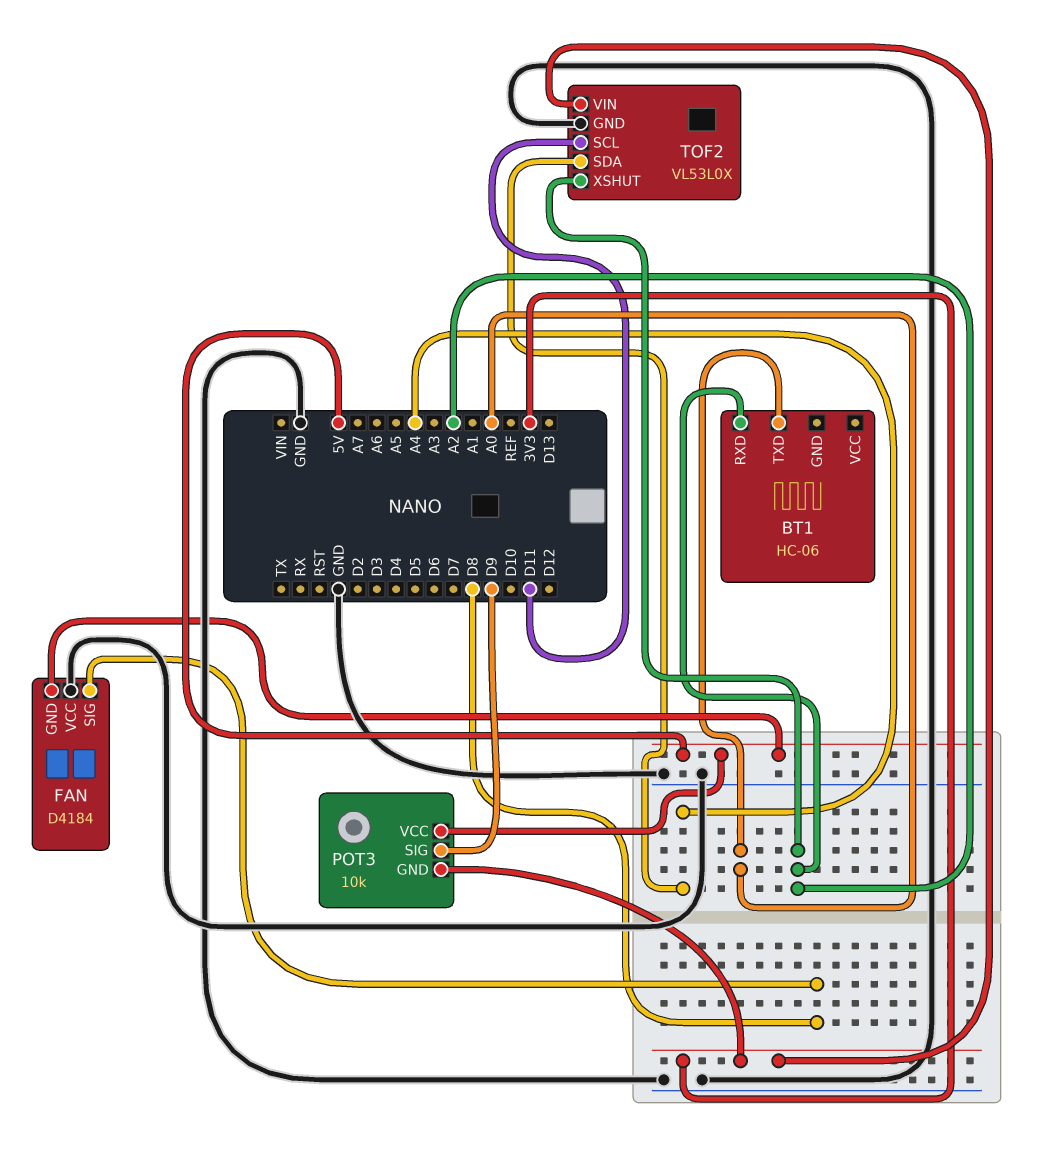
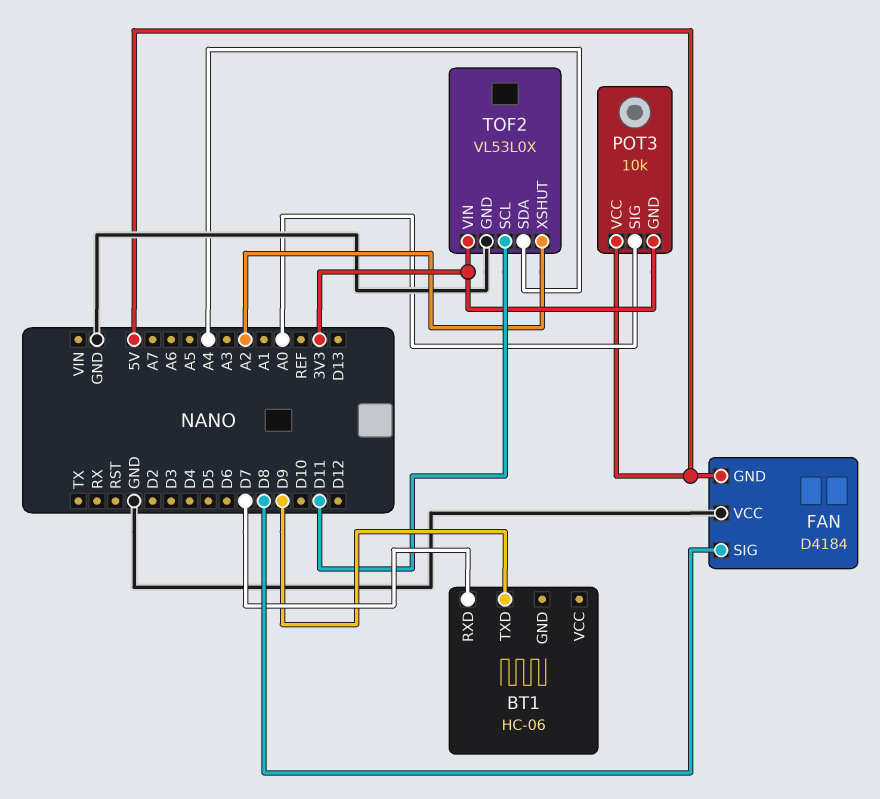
BT1 pin RXD: A2 -> D7
BT1 pin TXD: A0 -> D9
POT3 pin SIG: D9 -> A0

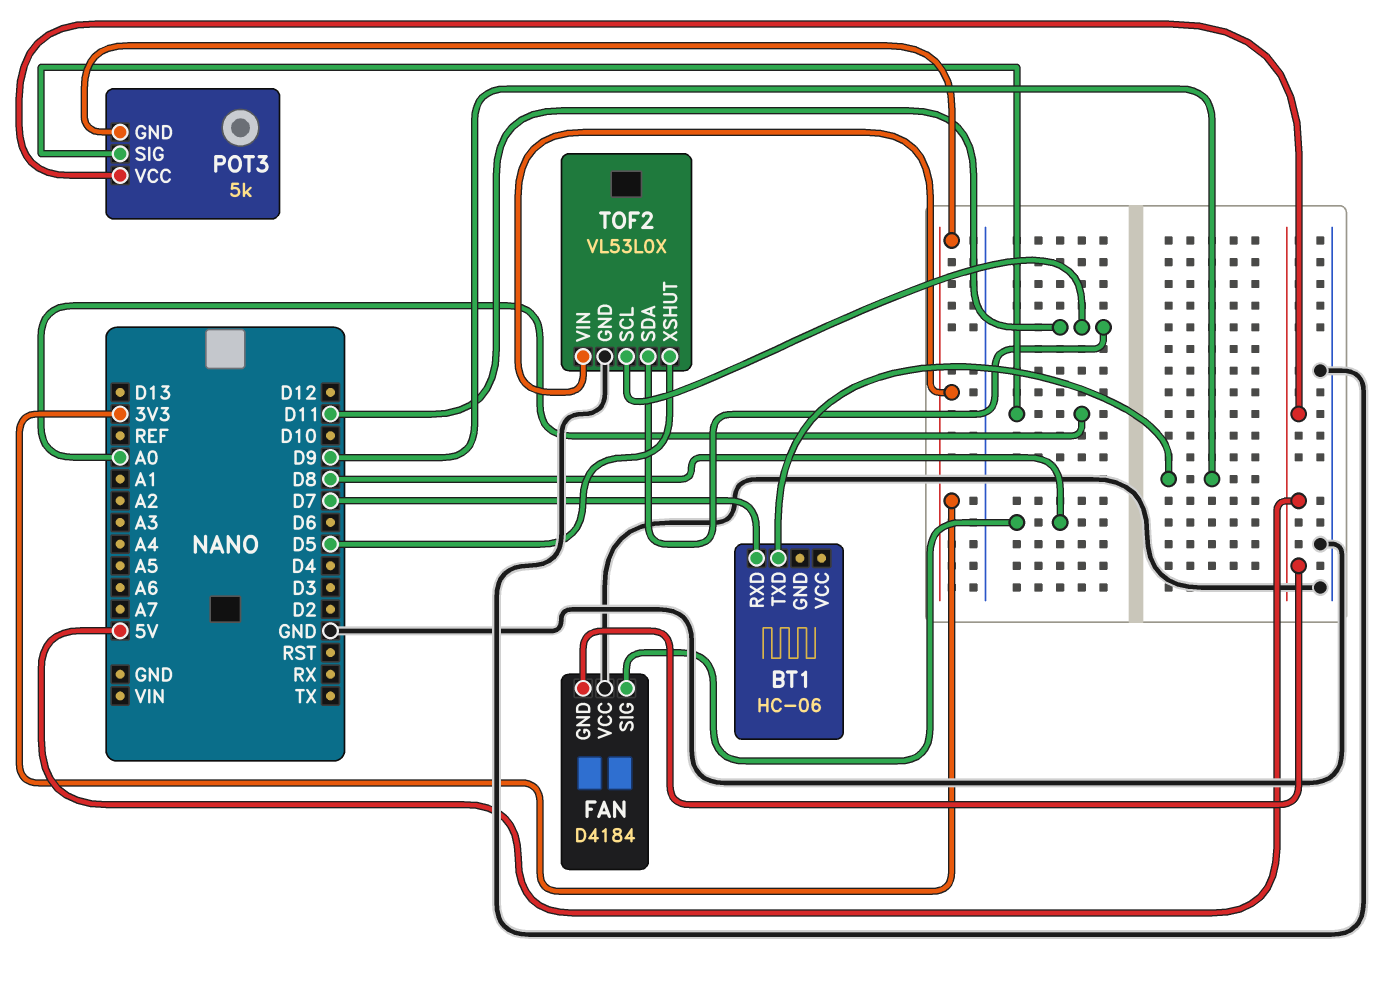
POT3: 10k -> 5k
TOF2 pin SDA: A4 -> D11
TOF2 pin XSHUT: A2 -> D5

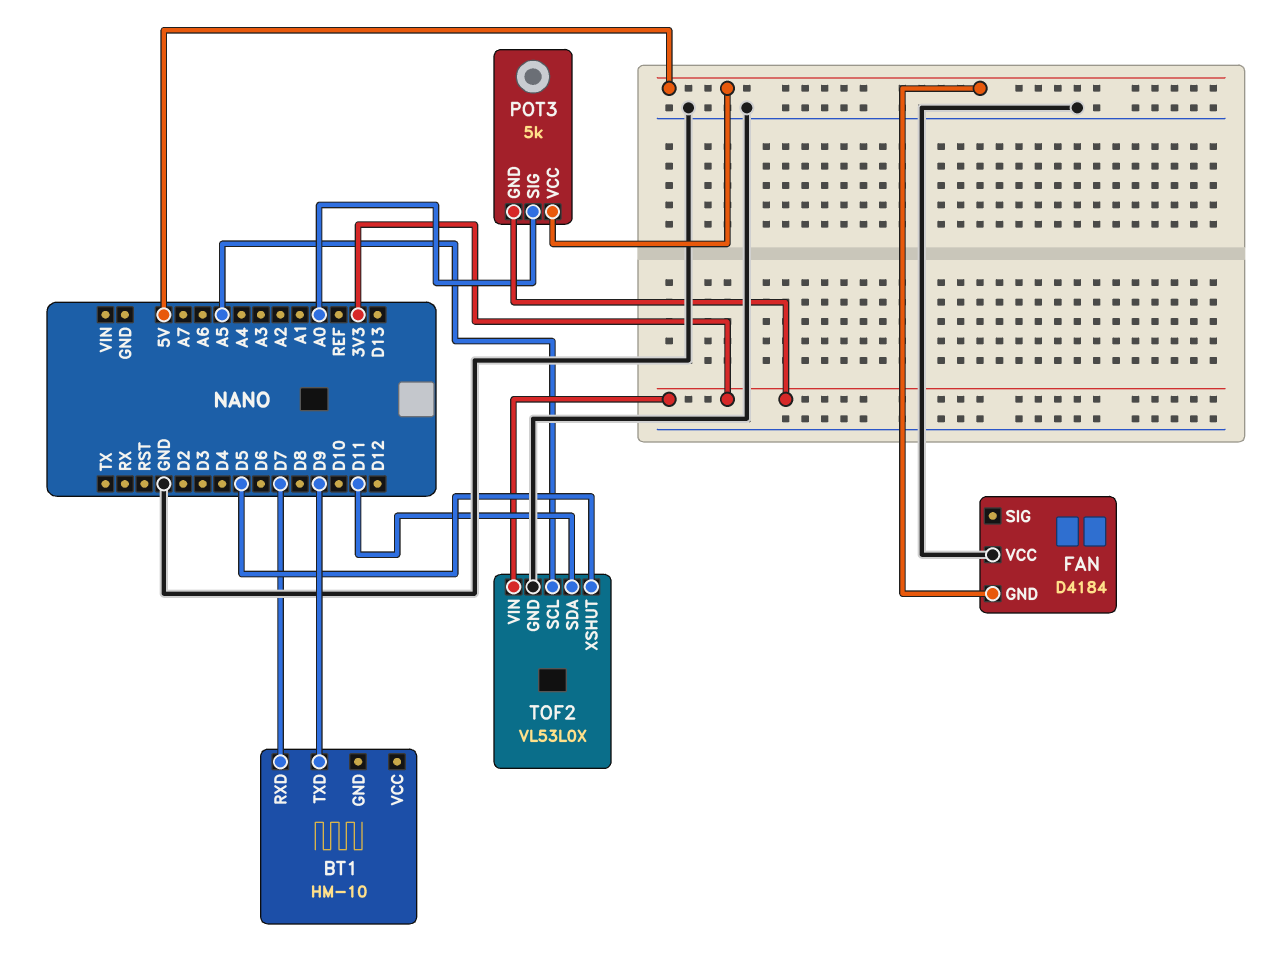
BT1: HC-06 -> HM-10
FAN pin SIG: D8 -> none
TOF2 pin SCL: D11 -> A5

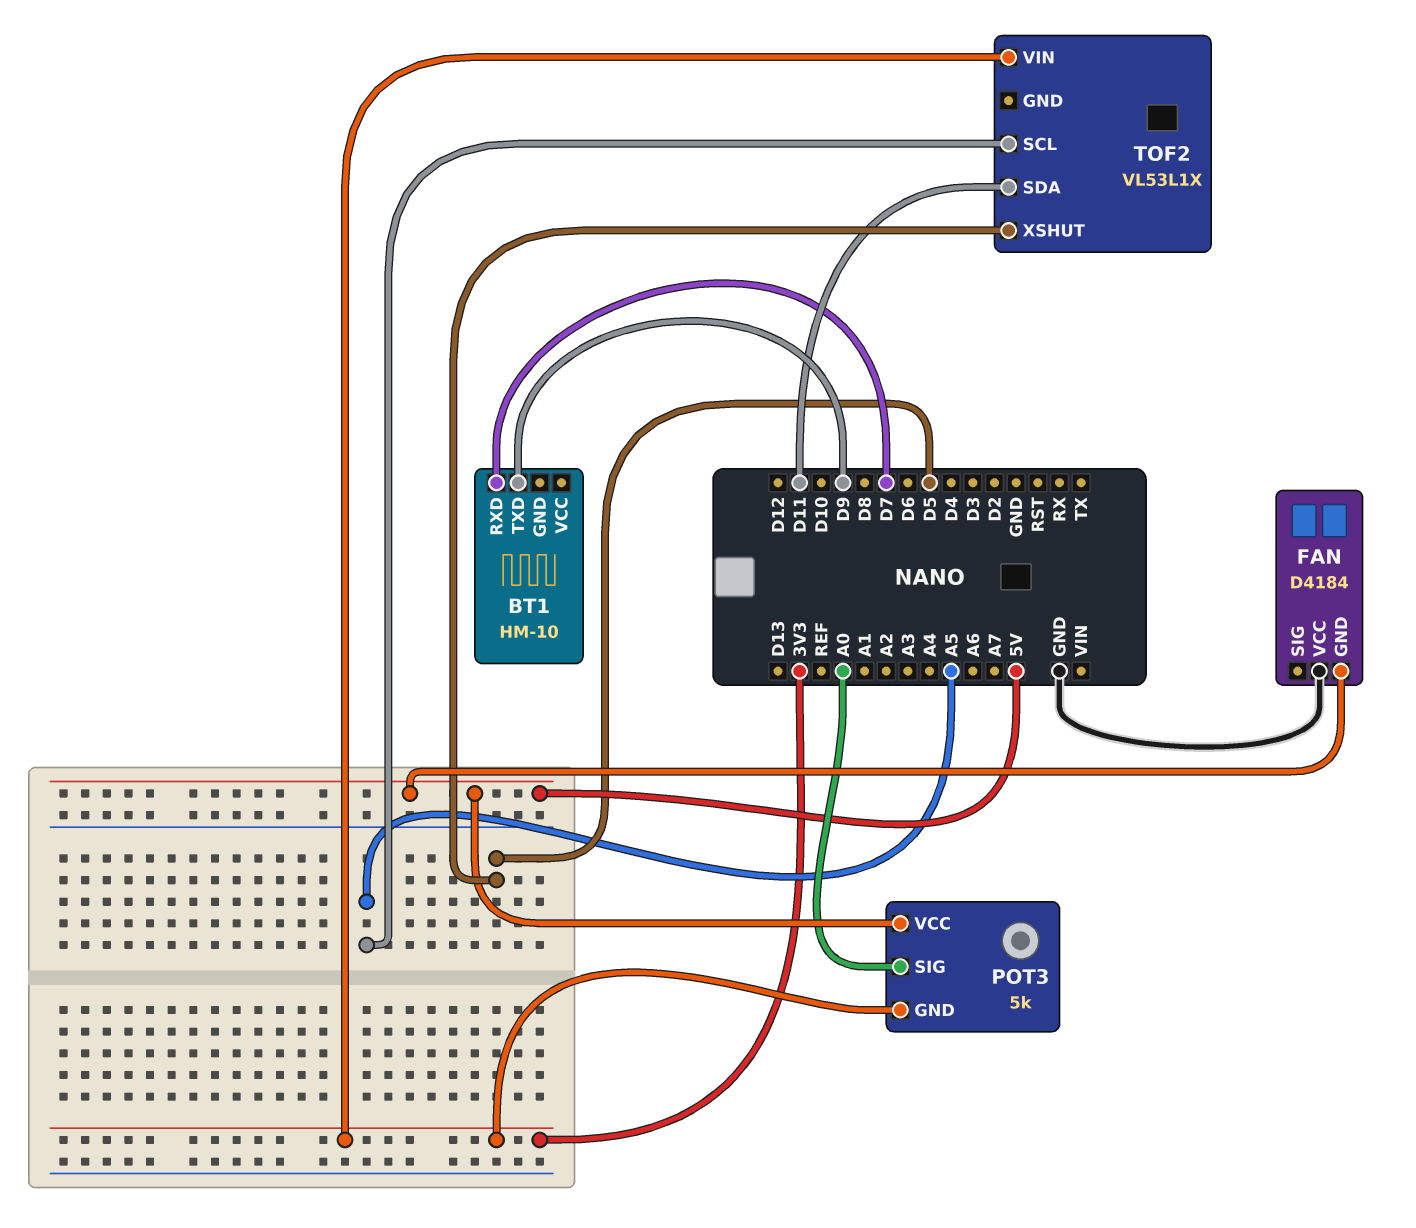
TOF2: VL53L0X -> VL53L1X
TOF2 pin GND: GND -> none

